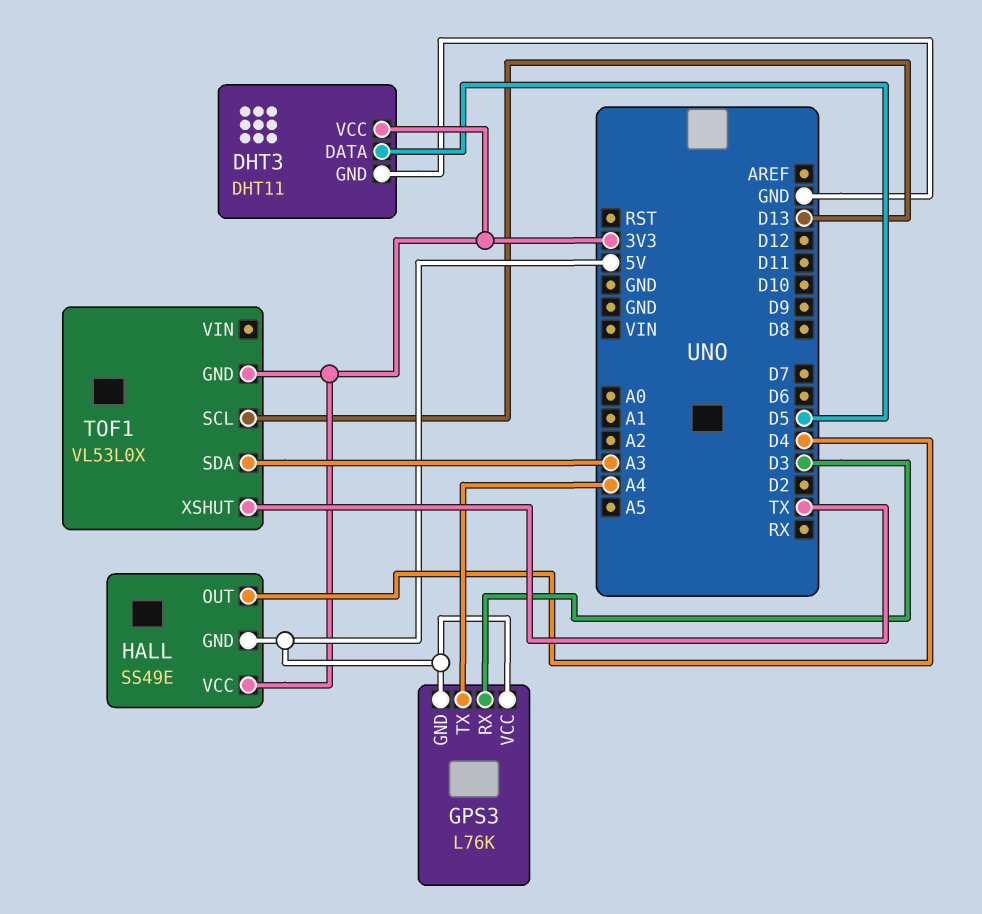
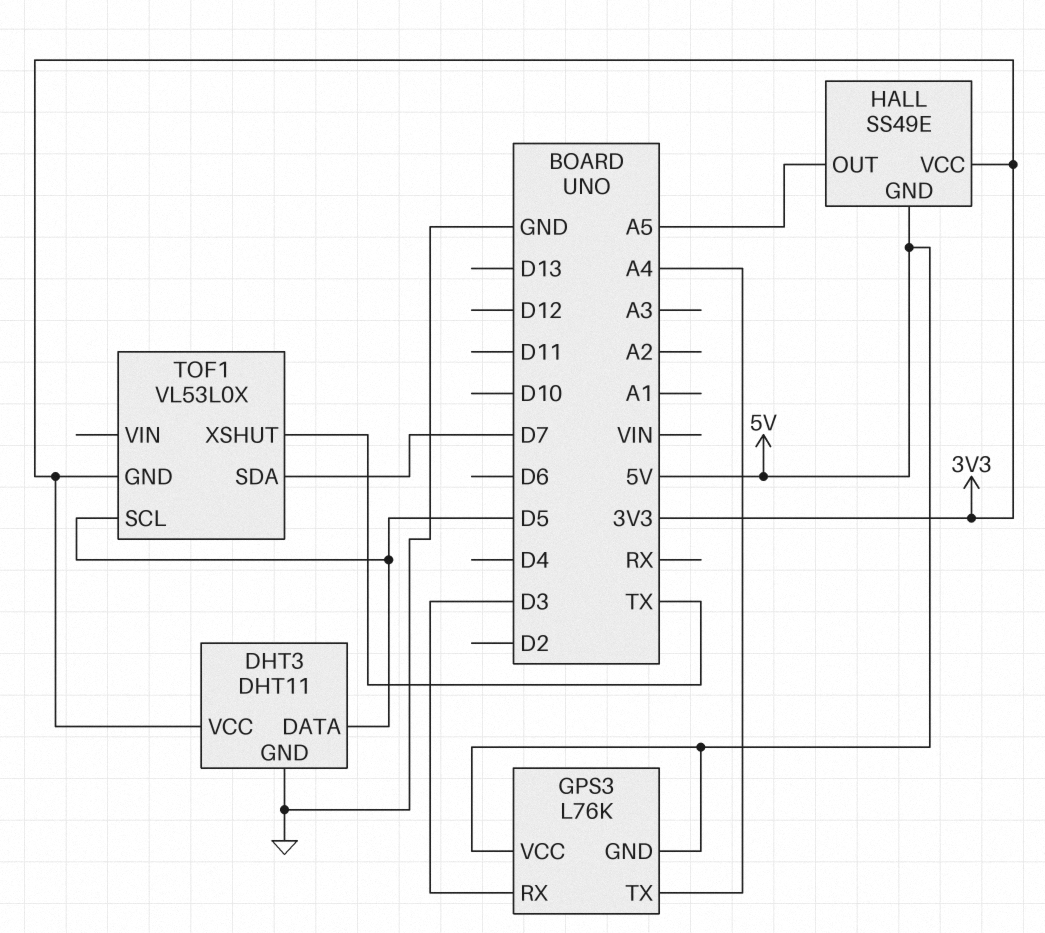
HALL pin OUT: D4 -> A5
TOF1 pin SCL: D13 -> D5
TOF1 pin SDA: A3 -> D7

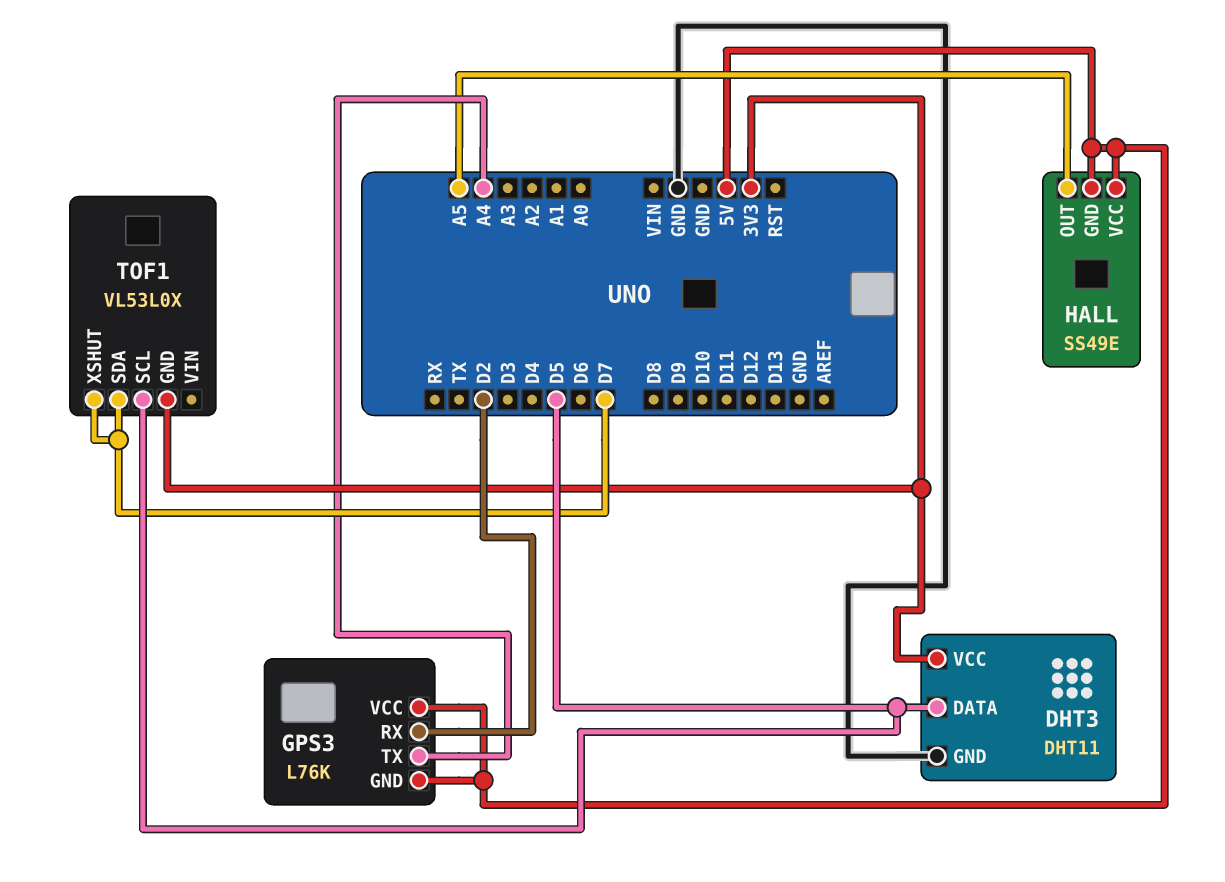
GPS3 pin RX: D3 -> D2
HALL pin VCC: 3V3 -> 5V
TOF1 pin XSHUT: TX -> D7

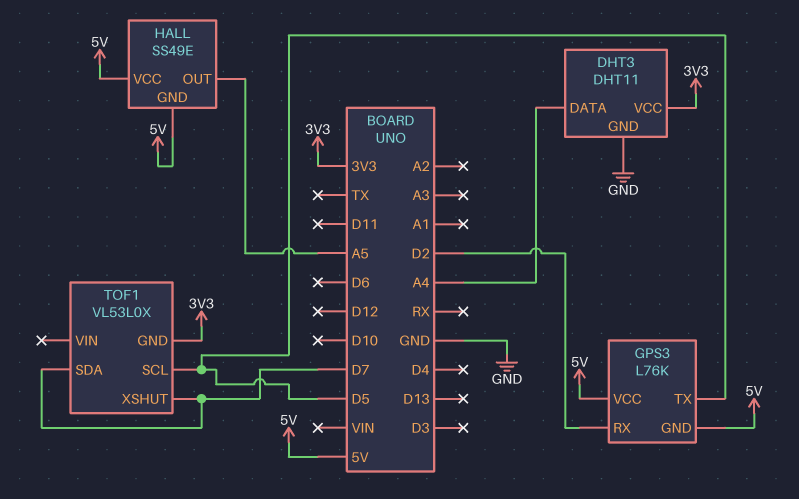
DHT3 pin DATA: D5 -> A4
GPS3 pin TX: A4 -> D5

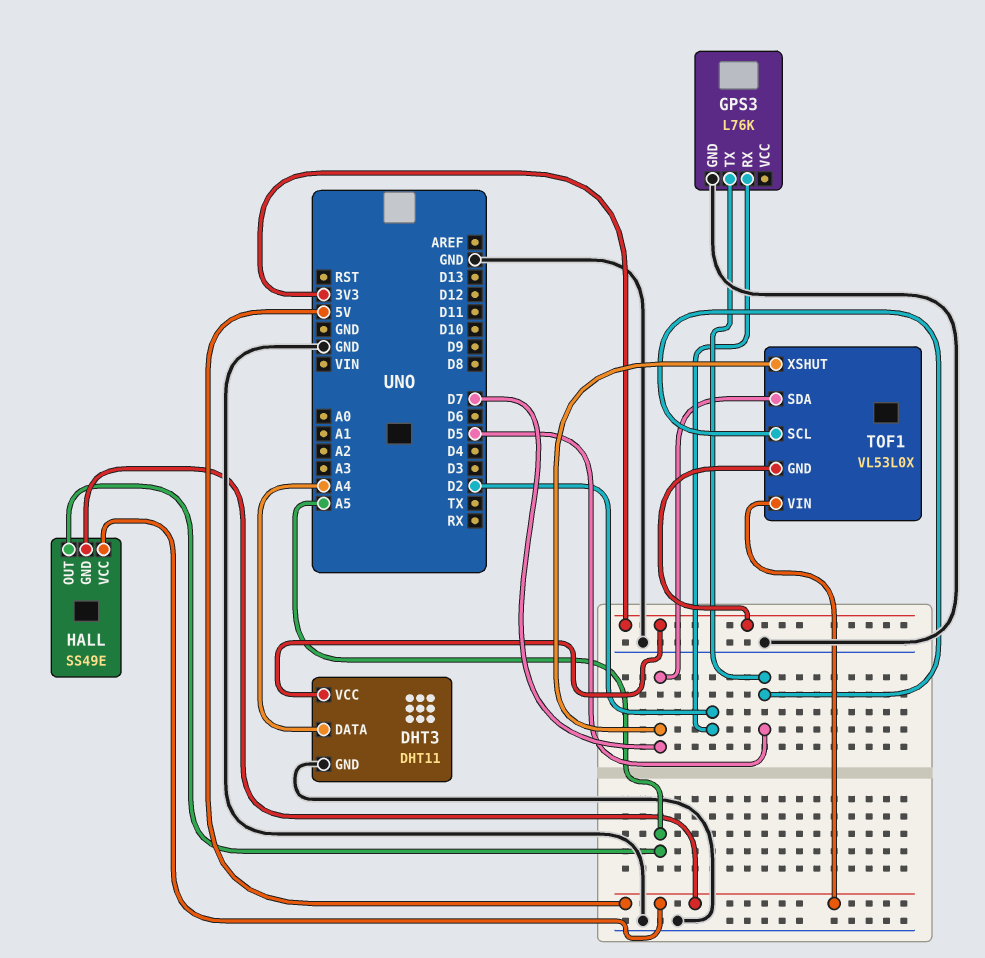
GPS3 pin GND: 5V -> GND
GPS3 pin VCC: 5V -> none
TOF1 pin VIN: none -> 5V

